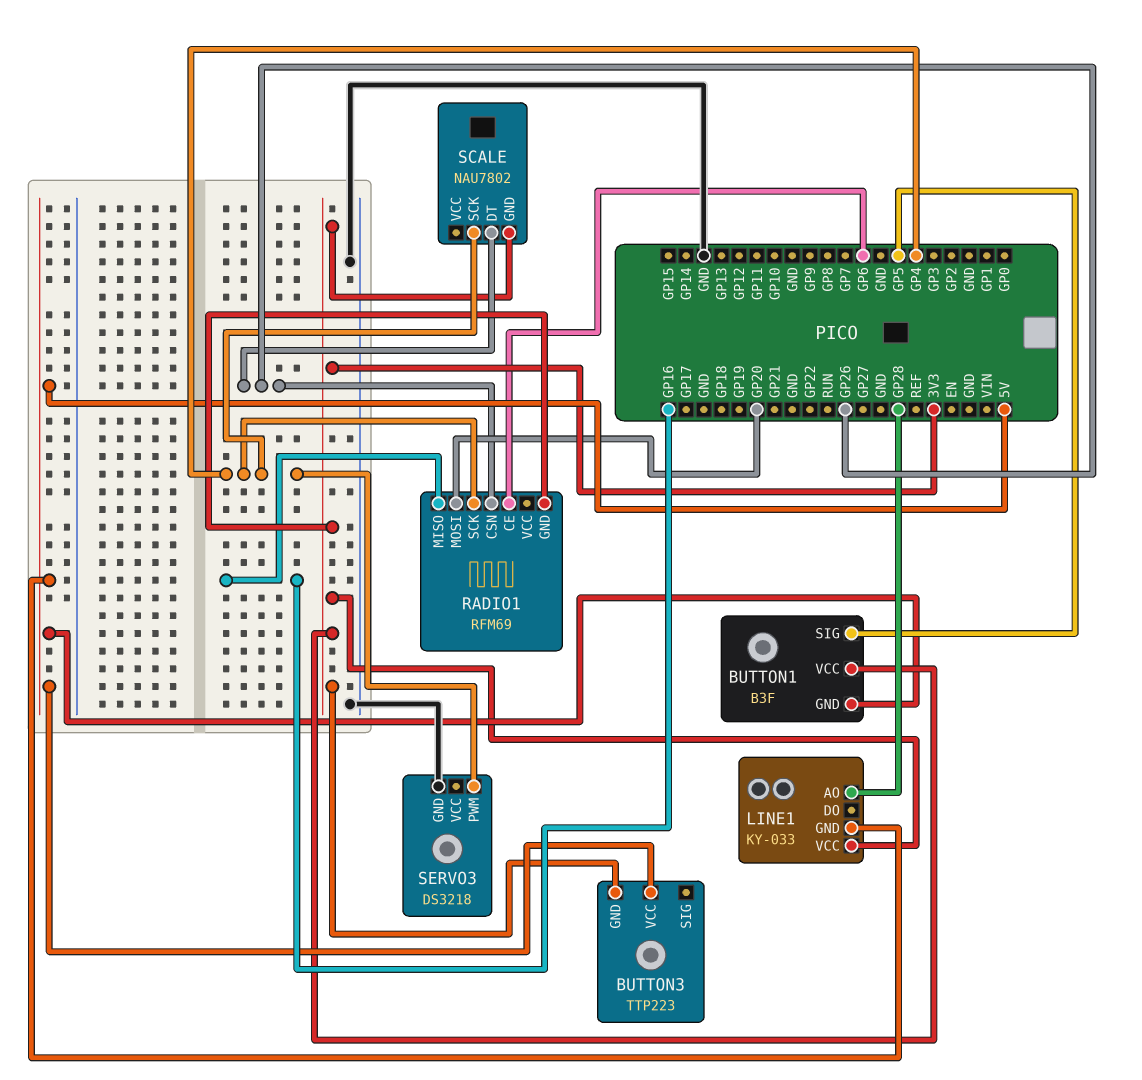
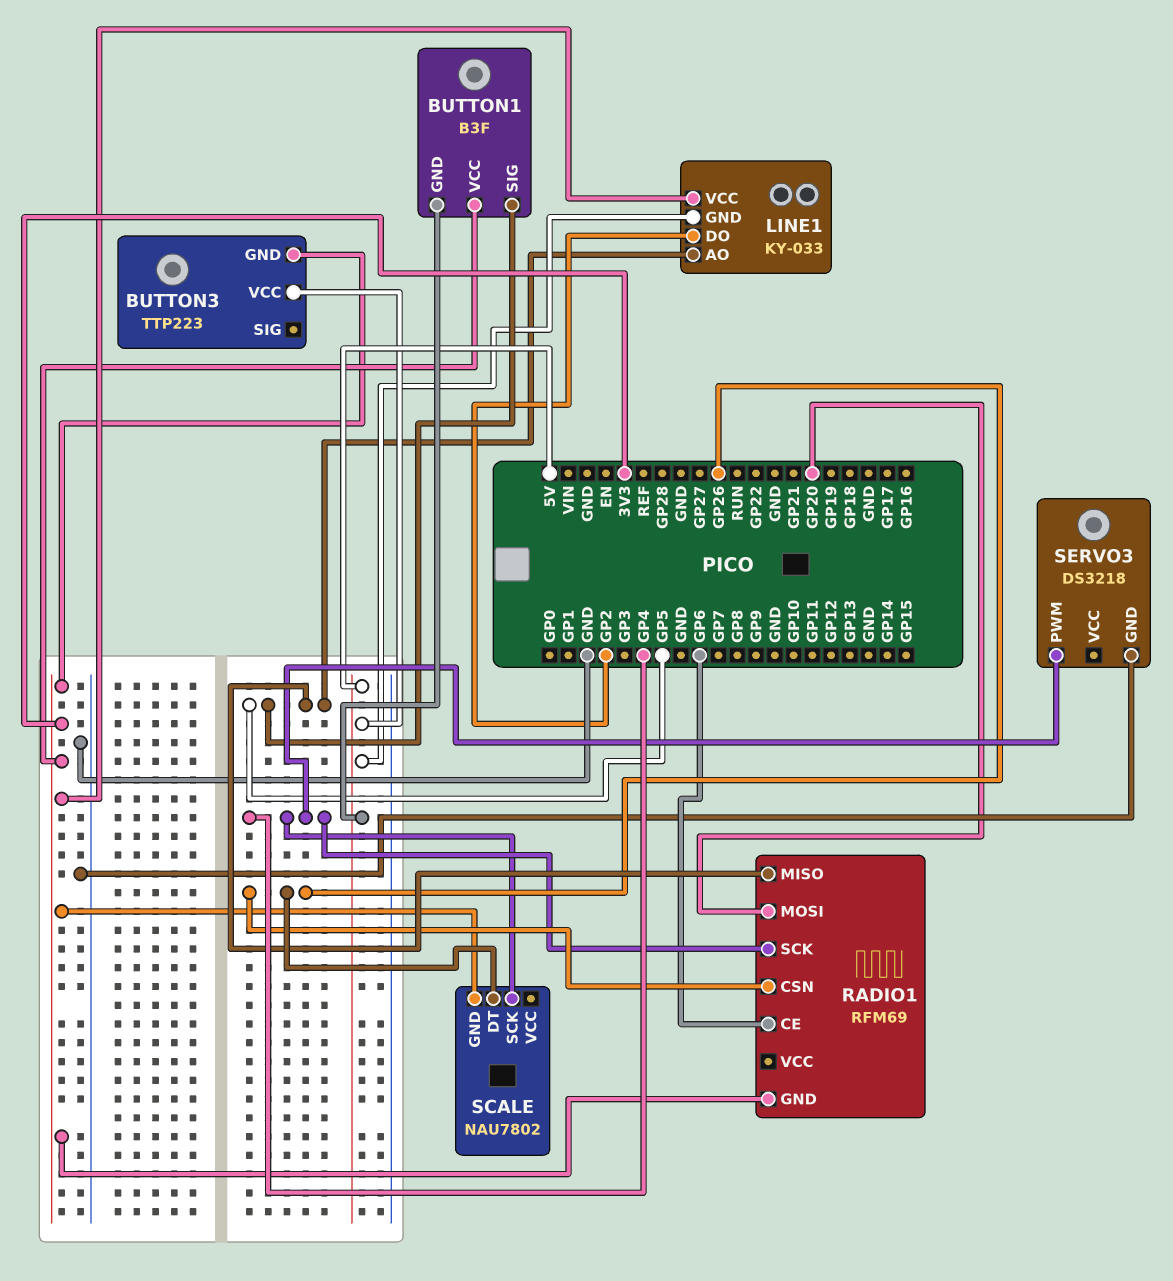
LINE1 pin AO: GP28 -> GP5
LINE1 pin DO: none -> GP2
RADIO1 pin MISO: GP16 -> GP5

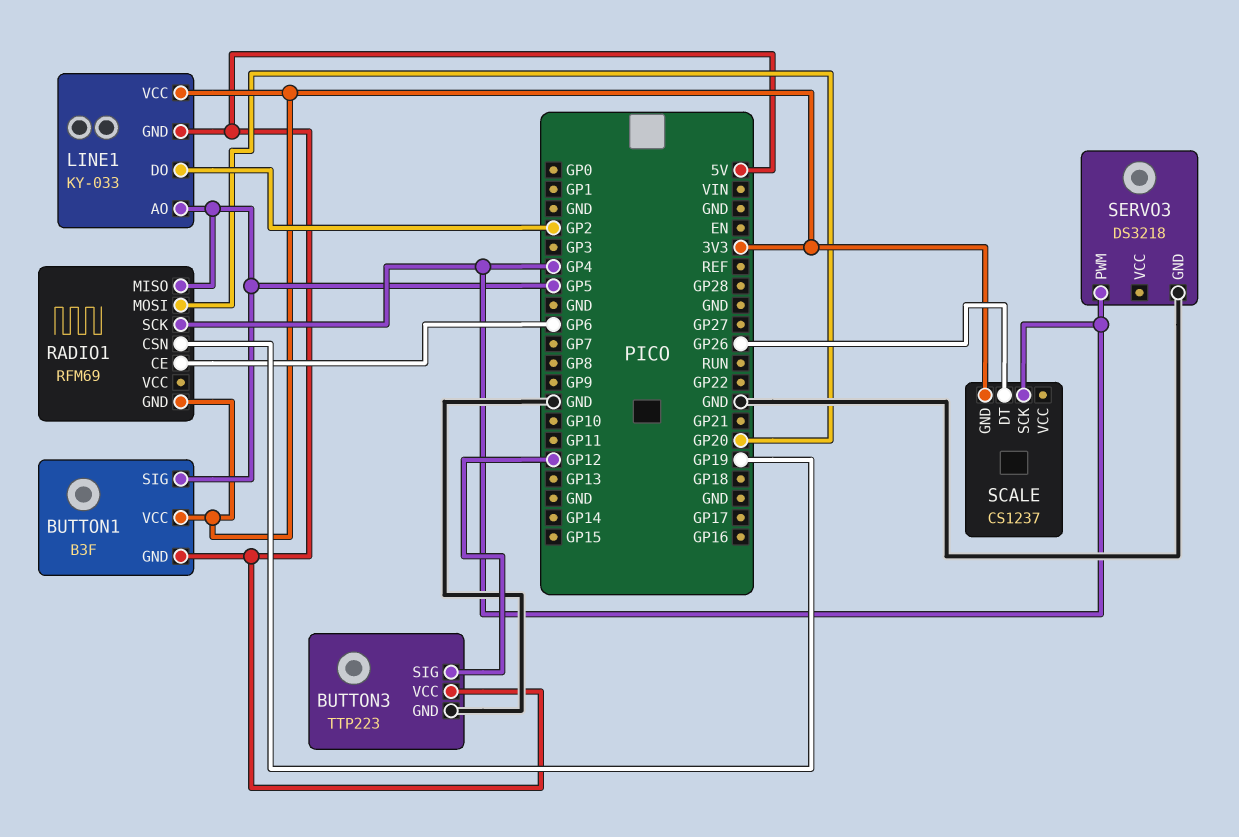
BUTTON3 pin GND: 3V3 -> GND
BUTTON3 pin SIG: none -> GP12
RADIO1 pin CSN: GP26 -> GP19
SCALE: NAU7802 -> CS1237

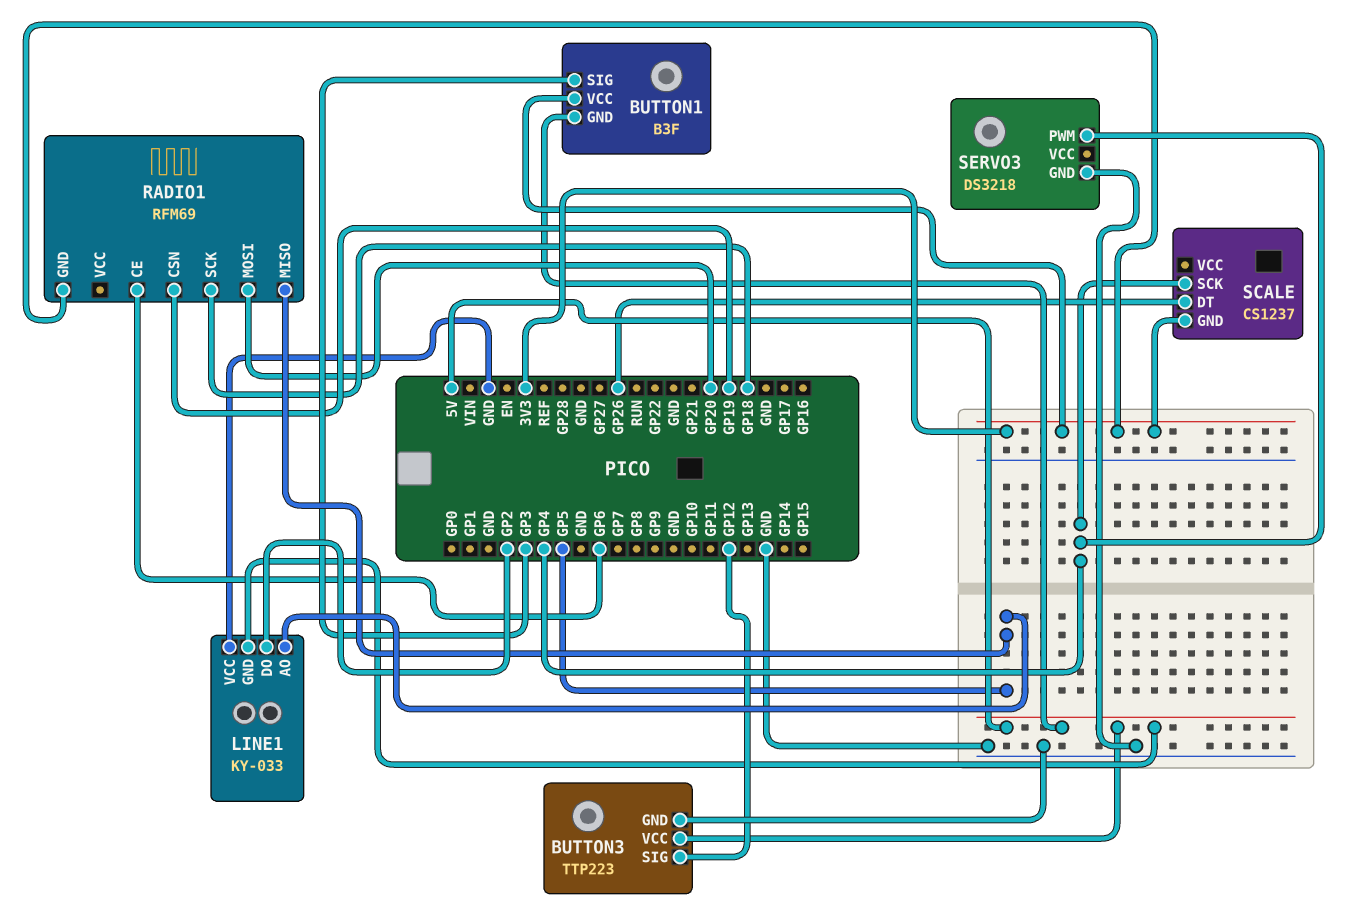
BUTTON1 pin SIG: GP5 -> GP3
LINE1 pin VCC: 3V3 -> GND
RADIO1 pin SCK: GP4 -> GP18

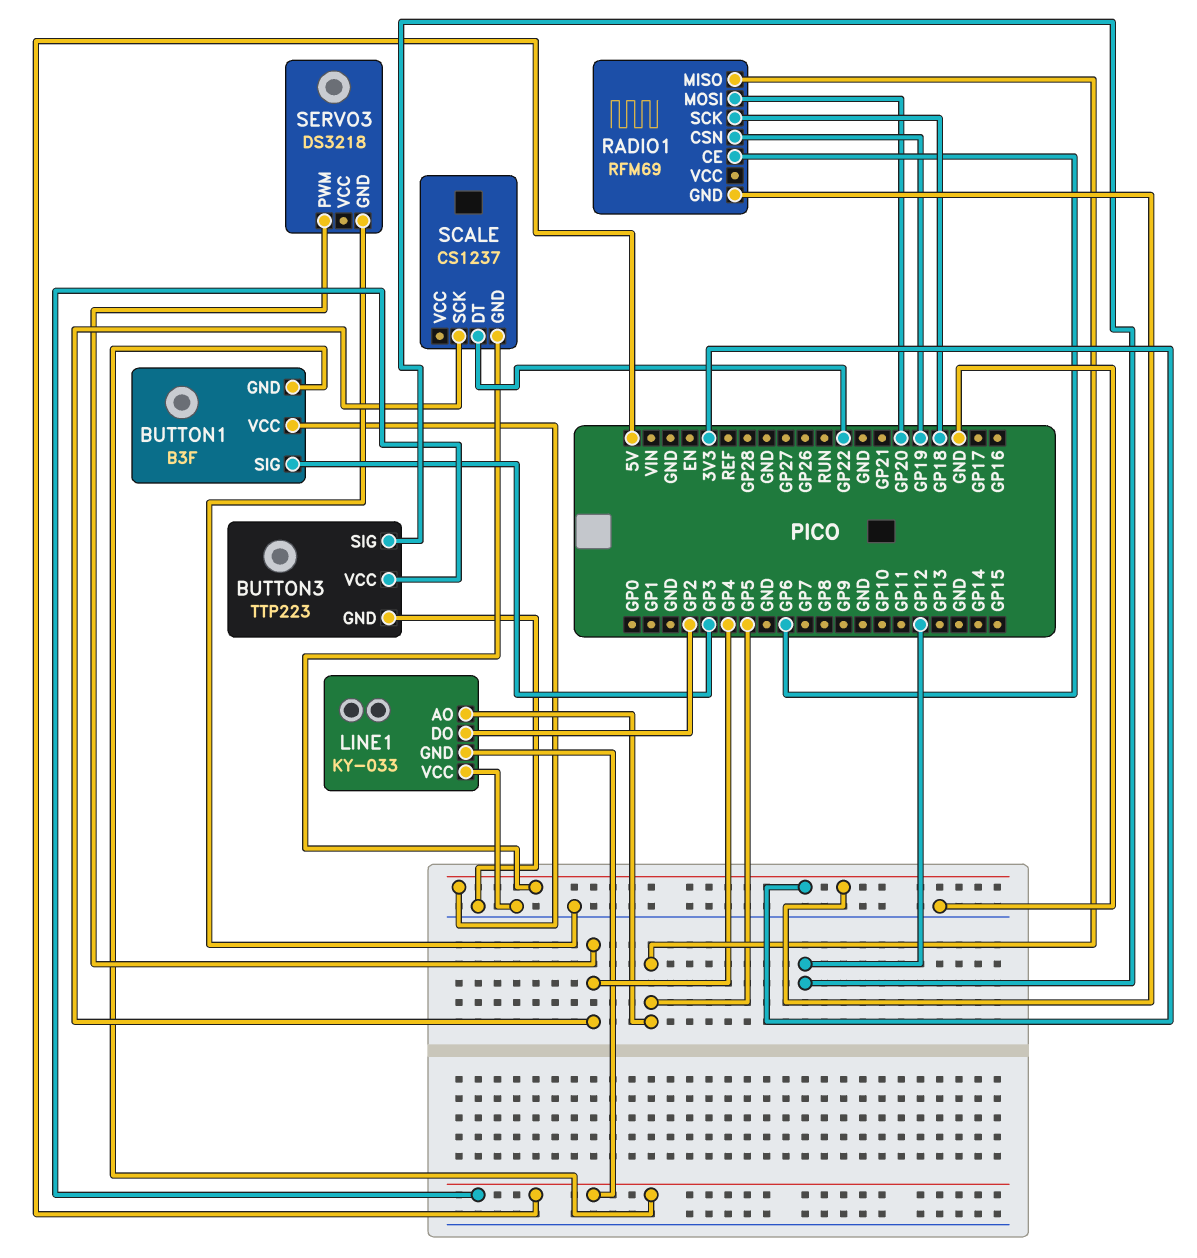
SCALE pin DT: GP26 -> GP22

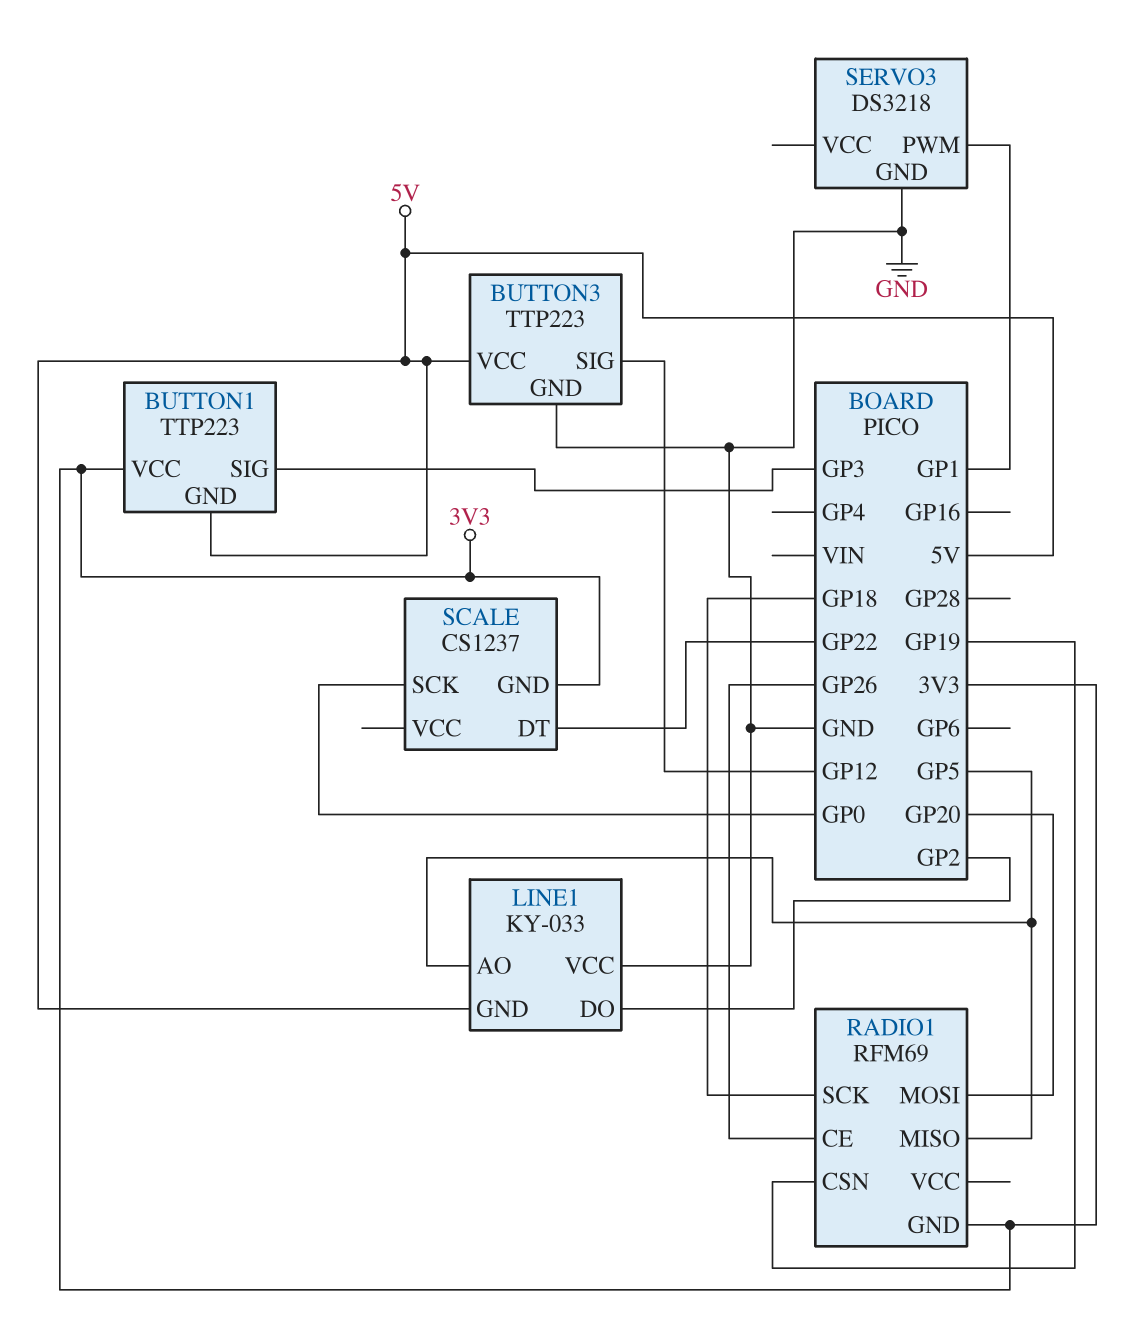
BUTTON1: B3F -> TTP223
RADIO1 pin CE: GP6 -> GP26
SCALE pin SCK: GP4 -> GP0
SERVO3 pin PWM: GP4 -> GP1

